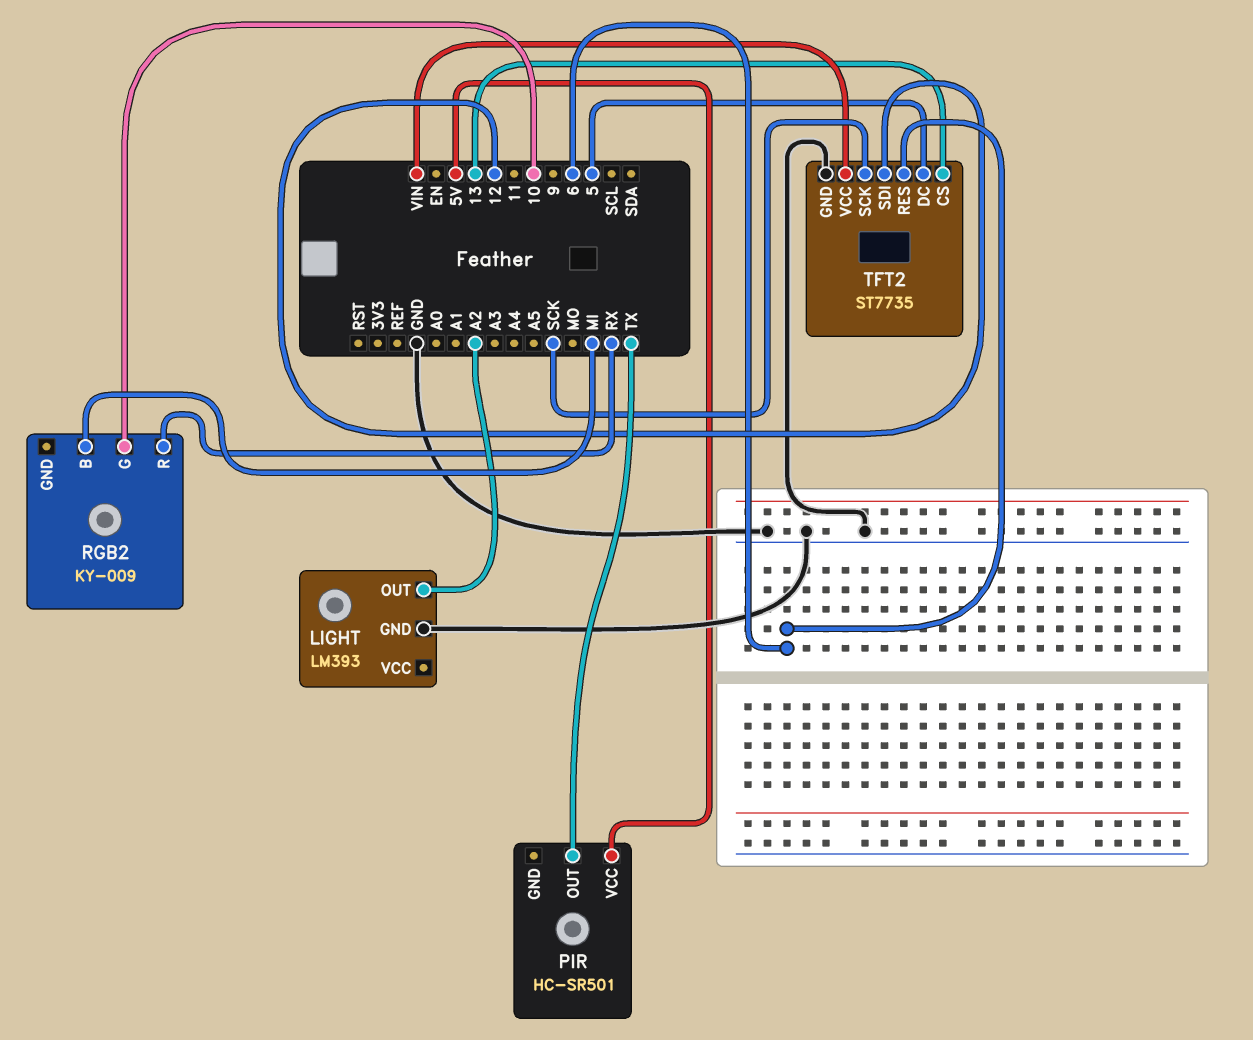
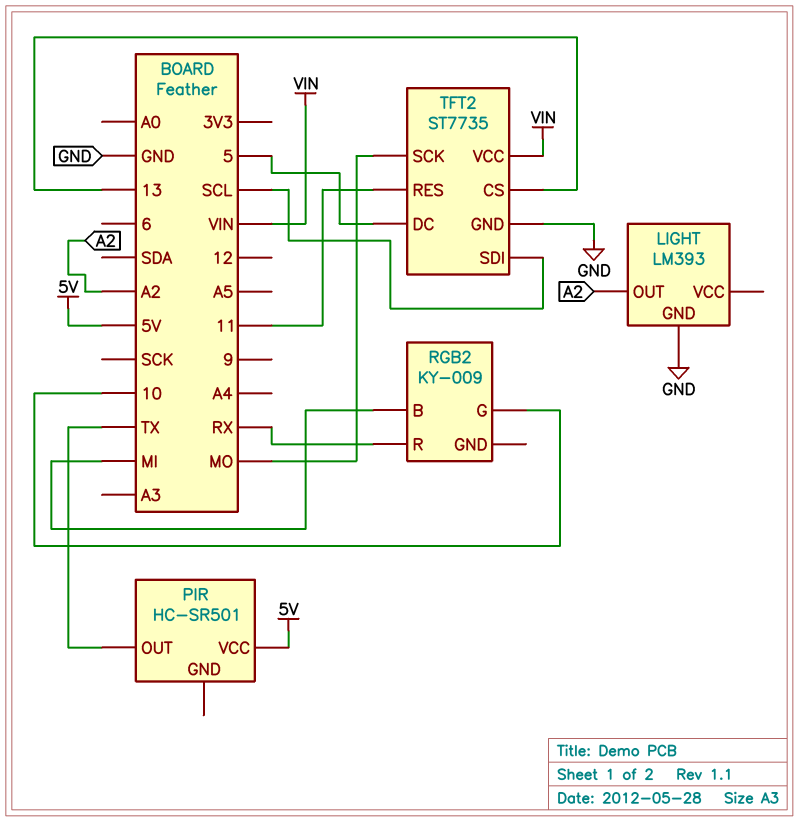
TFT2 pin RES: 6 -> 11
TFT2 pin SCK: SCK -> MO
TFT2 pin SDI: 12 -> SCL

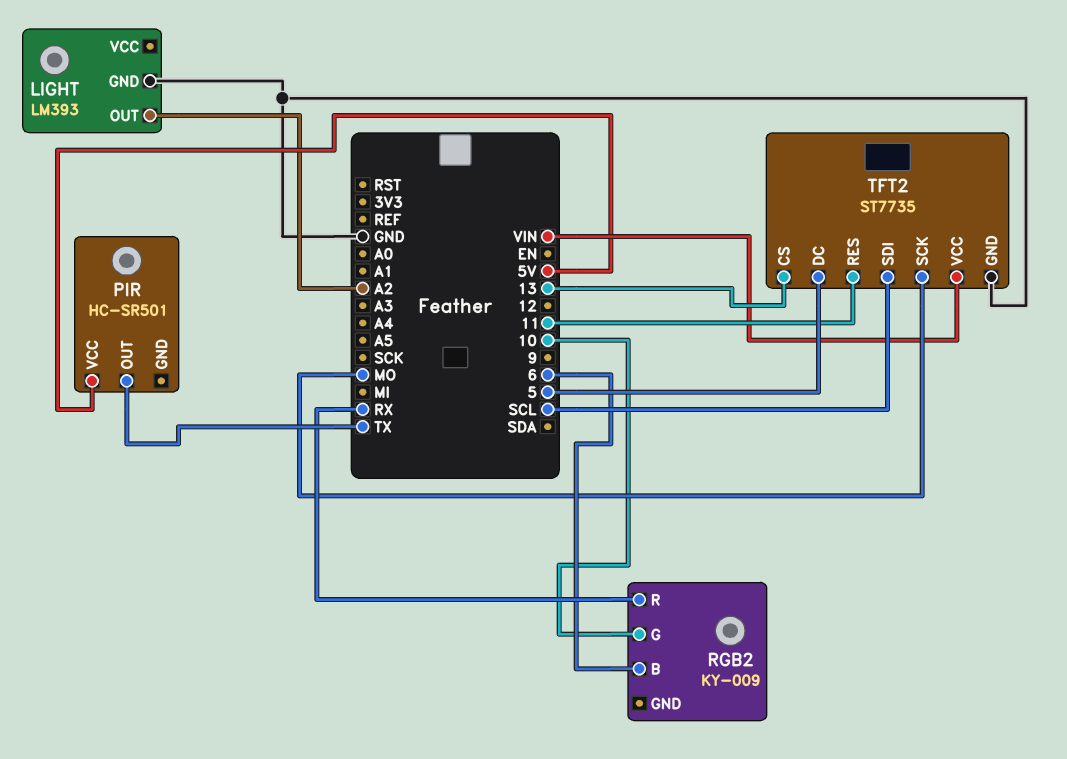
RGB2 pin B: MI -> 6

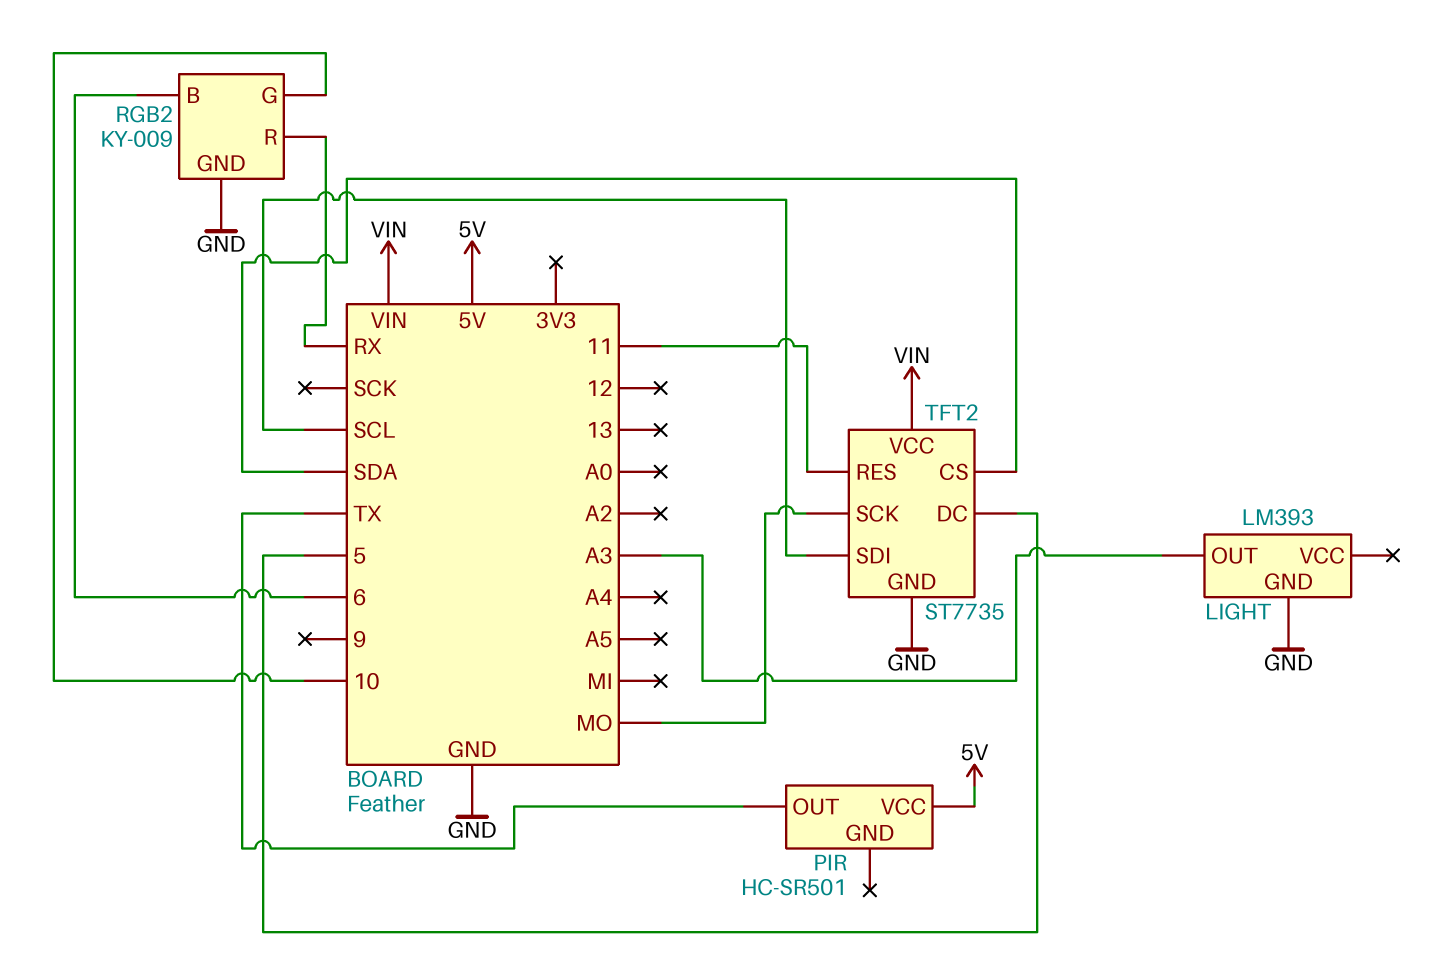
LIGHT pin OUT: A2 -> A3
RGB2 pin GND: none -> GND
TFT2 pin CS: 13 -> SDA

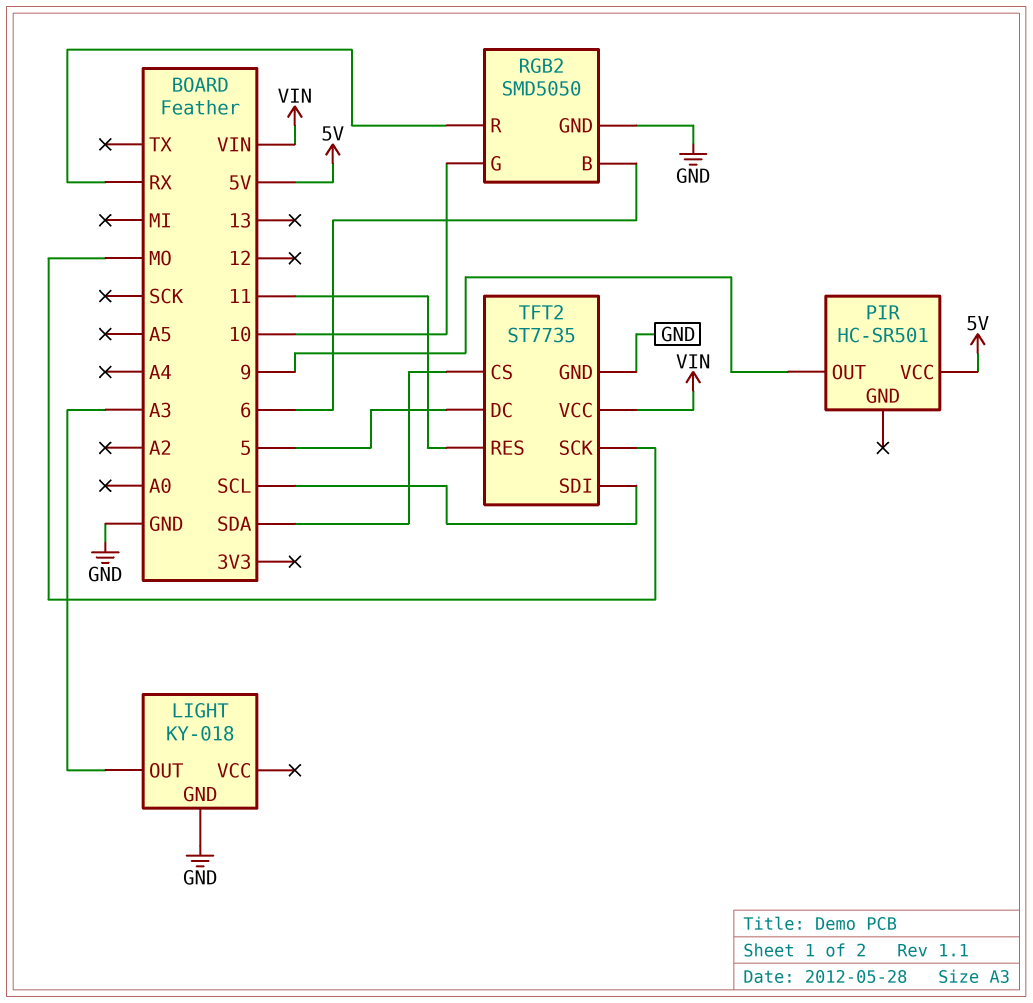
LIGHT: LM393 -> KY-018
PIR pin OUT: TX -> 9
RGB2: KY-009 -> SMD5050

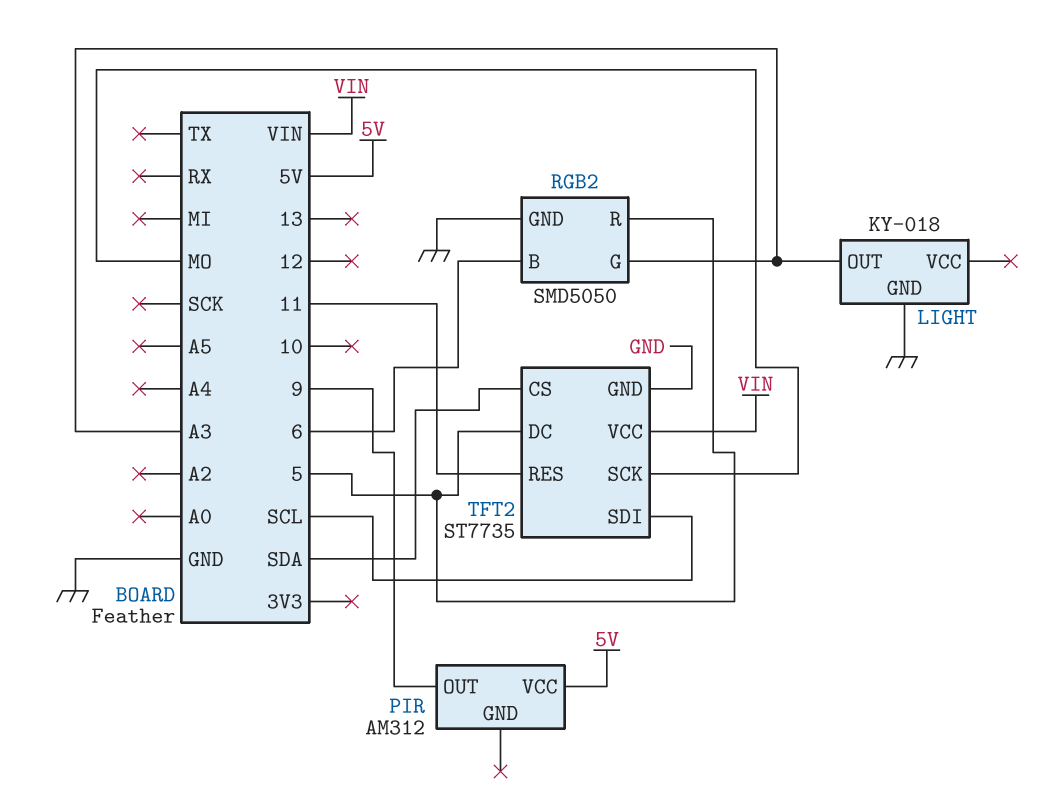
PIR: HC-SR501 -> AM312
RGB2 pin G: 10 -> A3
RGB2 pin R: RX -> 5

